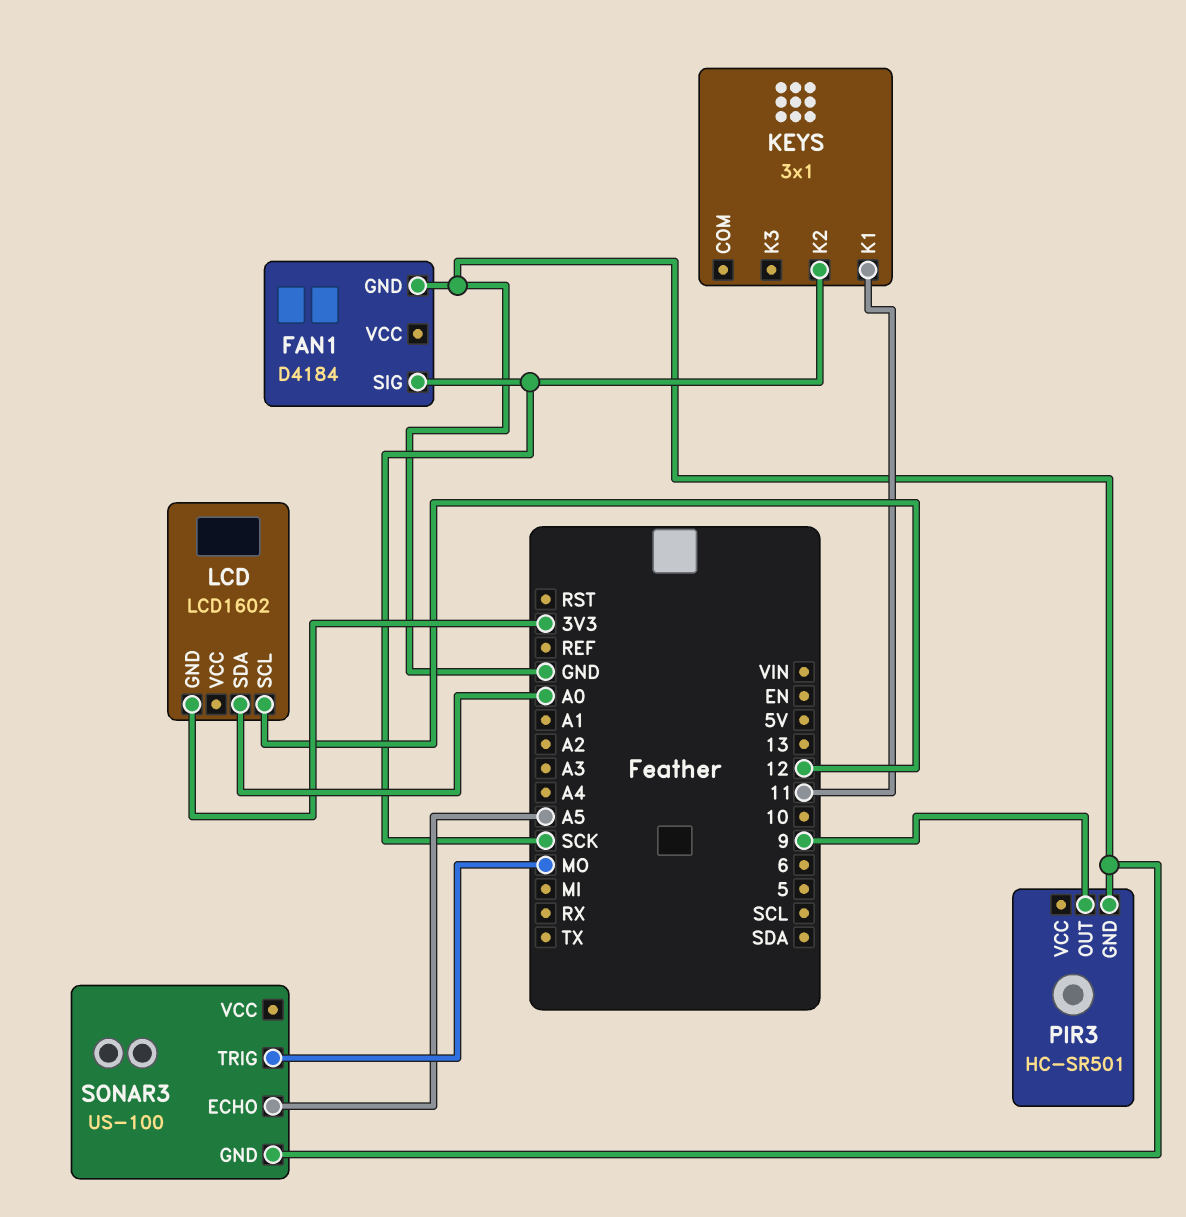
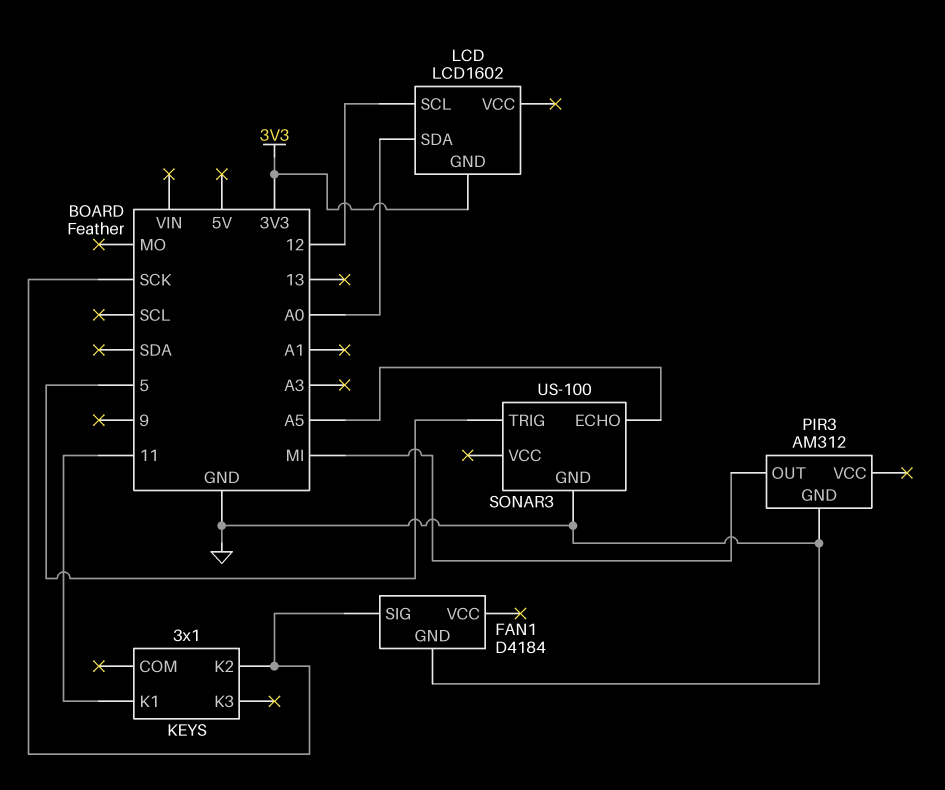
PIR3: HC-SR501 -> AM312
PIR3 pin OUT: 9 -> MI
SONAR3 pin TRIG: MO -> 5

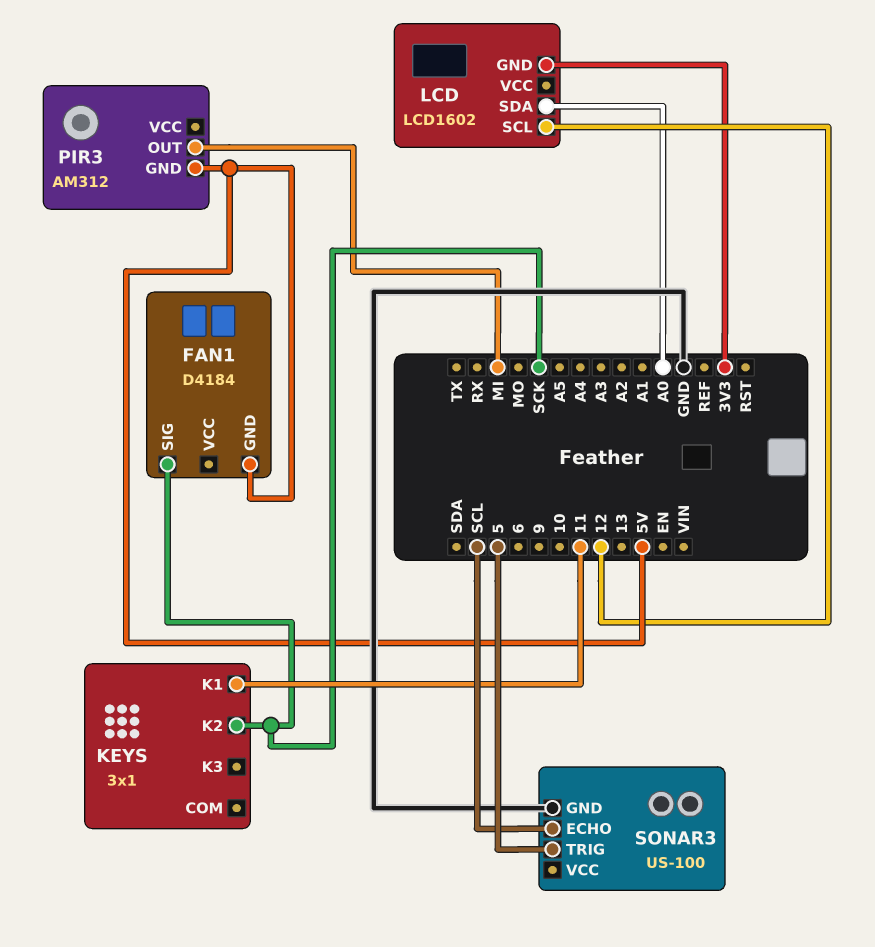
FAN1 pin GND: GND -> 5V
PIR3 pin GND: GND -> 5V
SONAR3 pin ECHO: A5 -> SCL

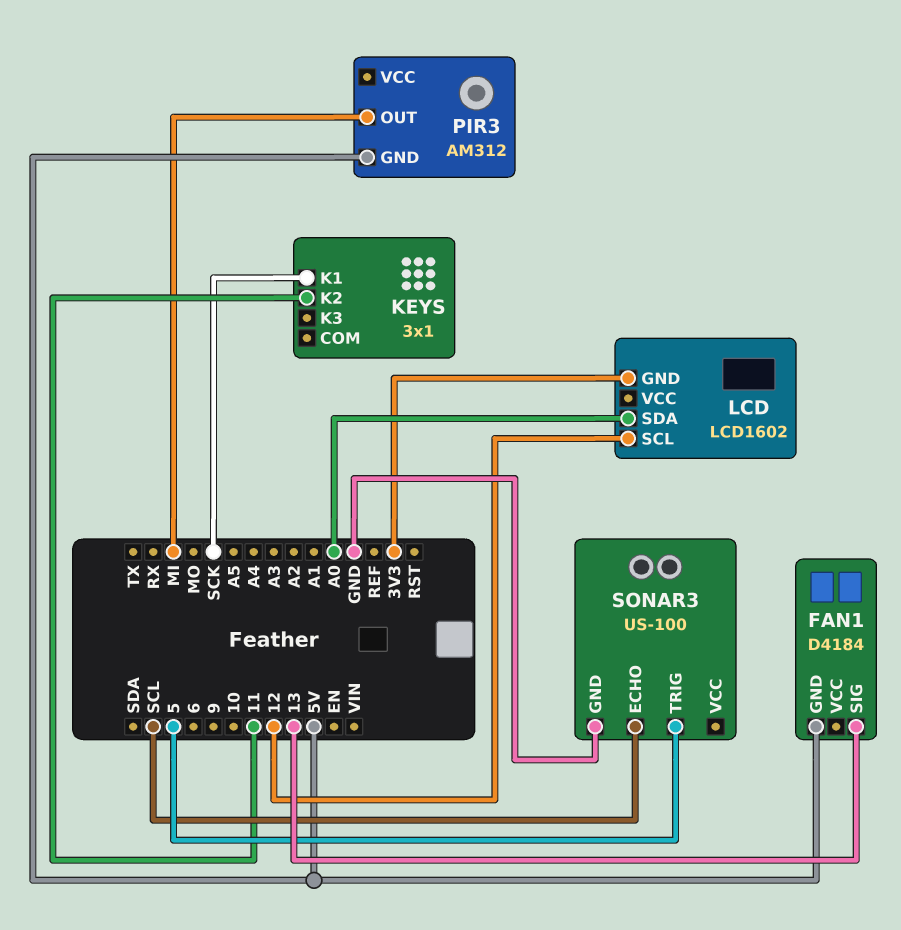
FAN1 pin SIG: SCK -> 13
KEYS pin K1: 11 -> SCK
KEYS pin K2: SCK -> 11

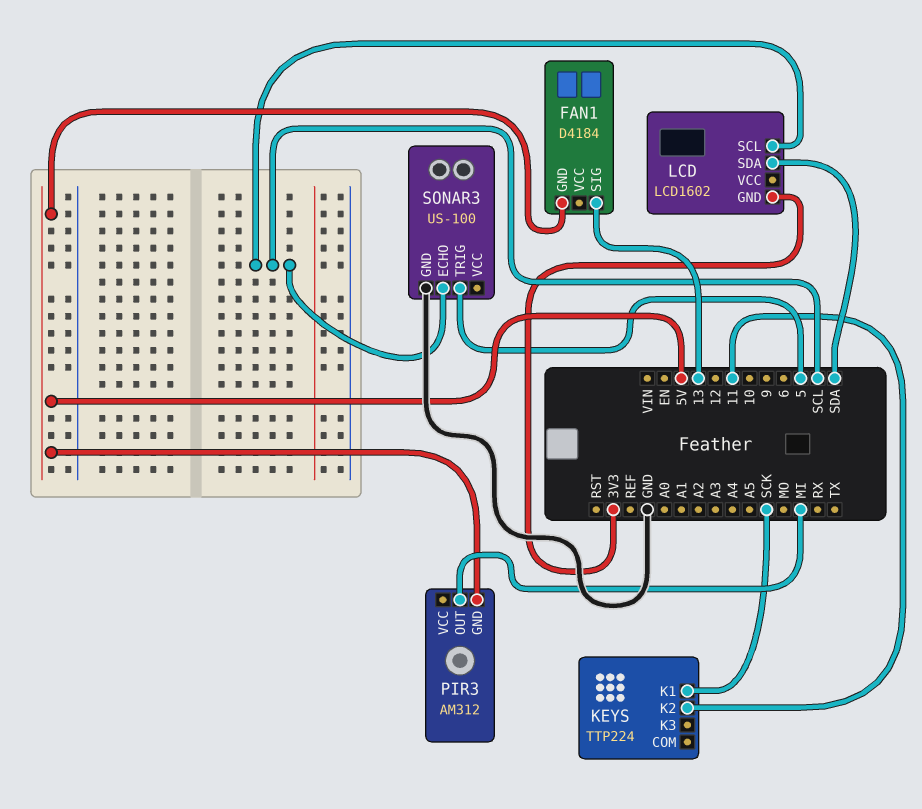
KEYS: 3x1 -> TTP224
LCD pin SCL: 12 -> SCL
LCD pin SDA: A0 -> SDA

